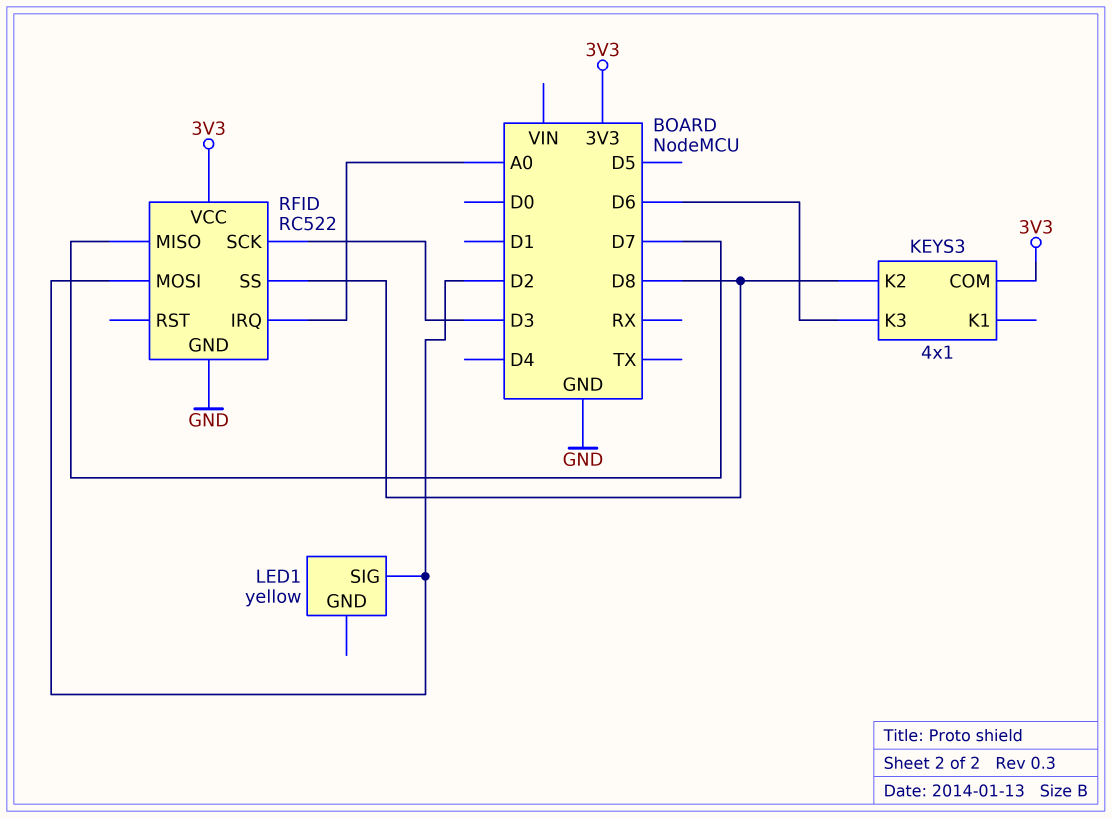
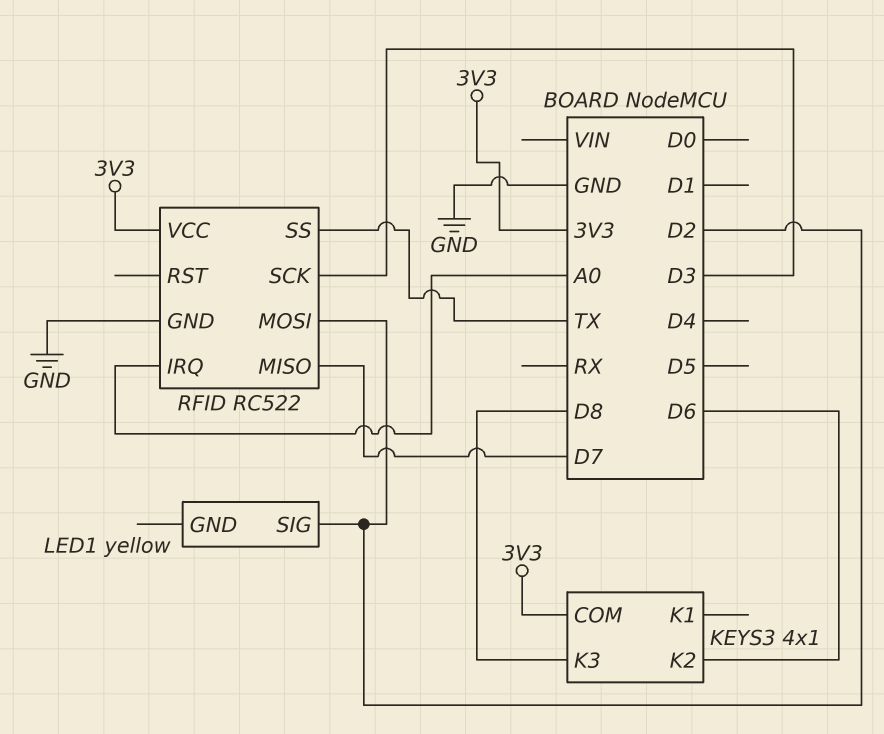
KEYS3 pin K2: D8 -> D6
KEYS3 pin K3: D6 -> D8
RFID pin SS: D8 -> TX

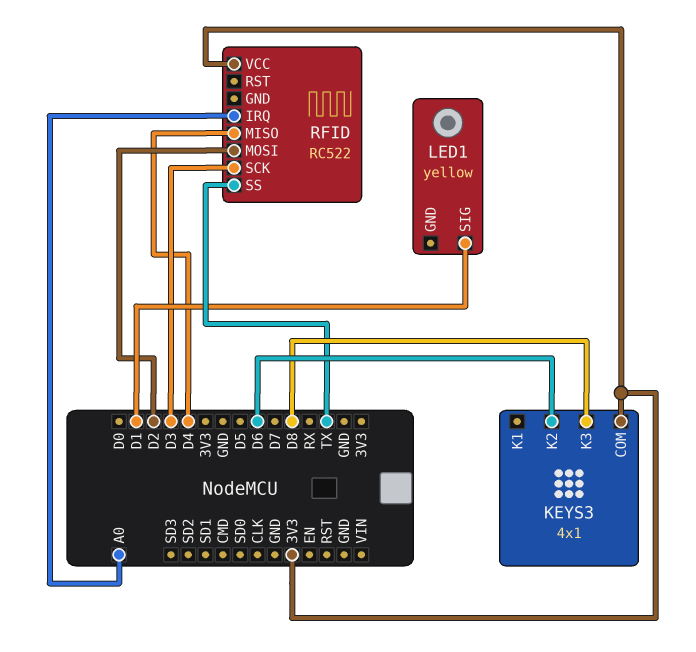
LED1 pin SIG: D2 -> D1
RFID pin GND: GND -> none
RFID pin MISO: D7 -> D4

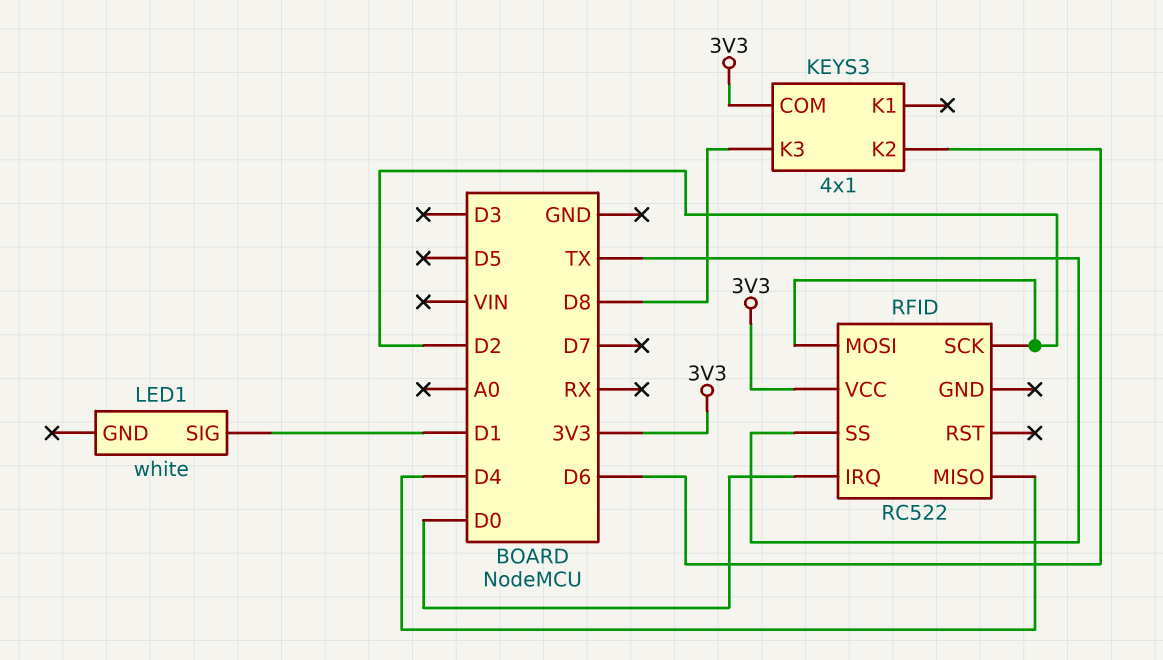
LED1: yellow -> white
RFID pin IRQ: A0 -> D0
RFID pin SCK: D3 -> D2

